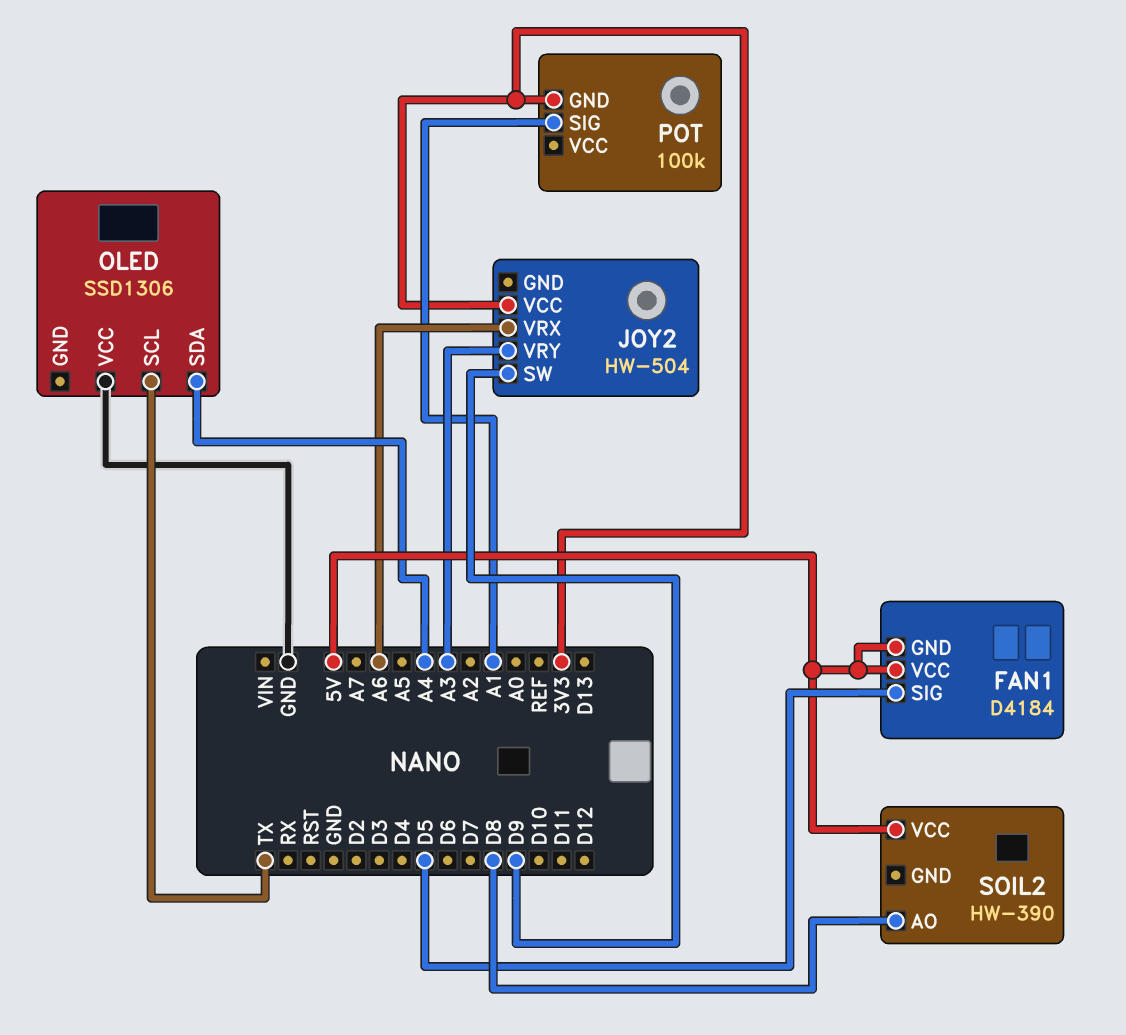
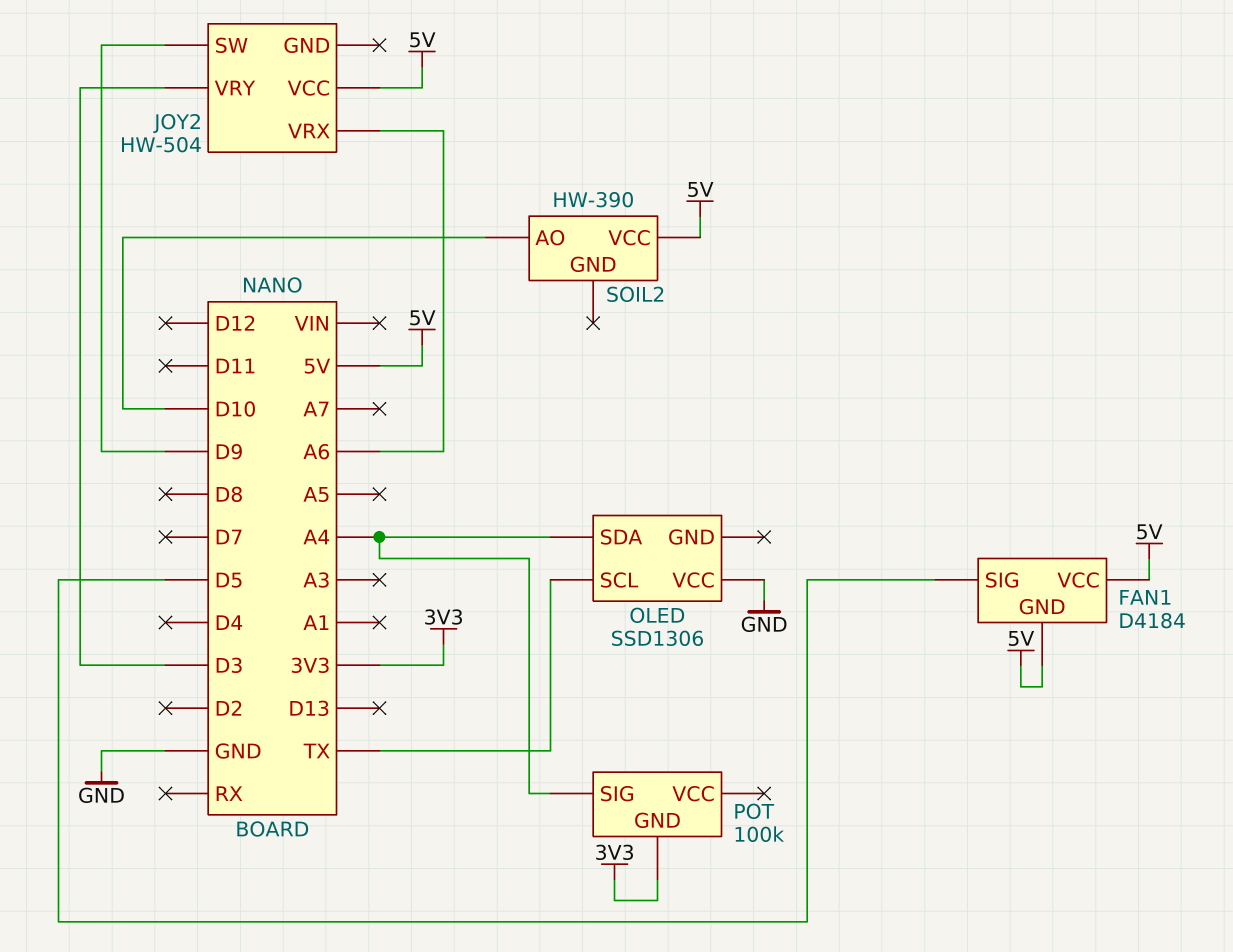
JOY2 pin VCC: 3V3 -> 5V
JOY2 pin VRY: A3 -> D3
POT pin SIG: A1 -> A4
SOIL2 pin AO: D8 -> D10

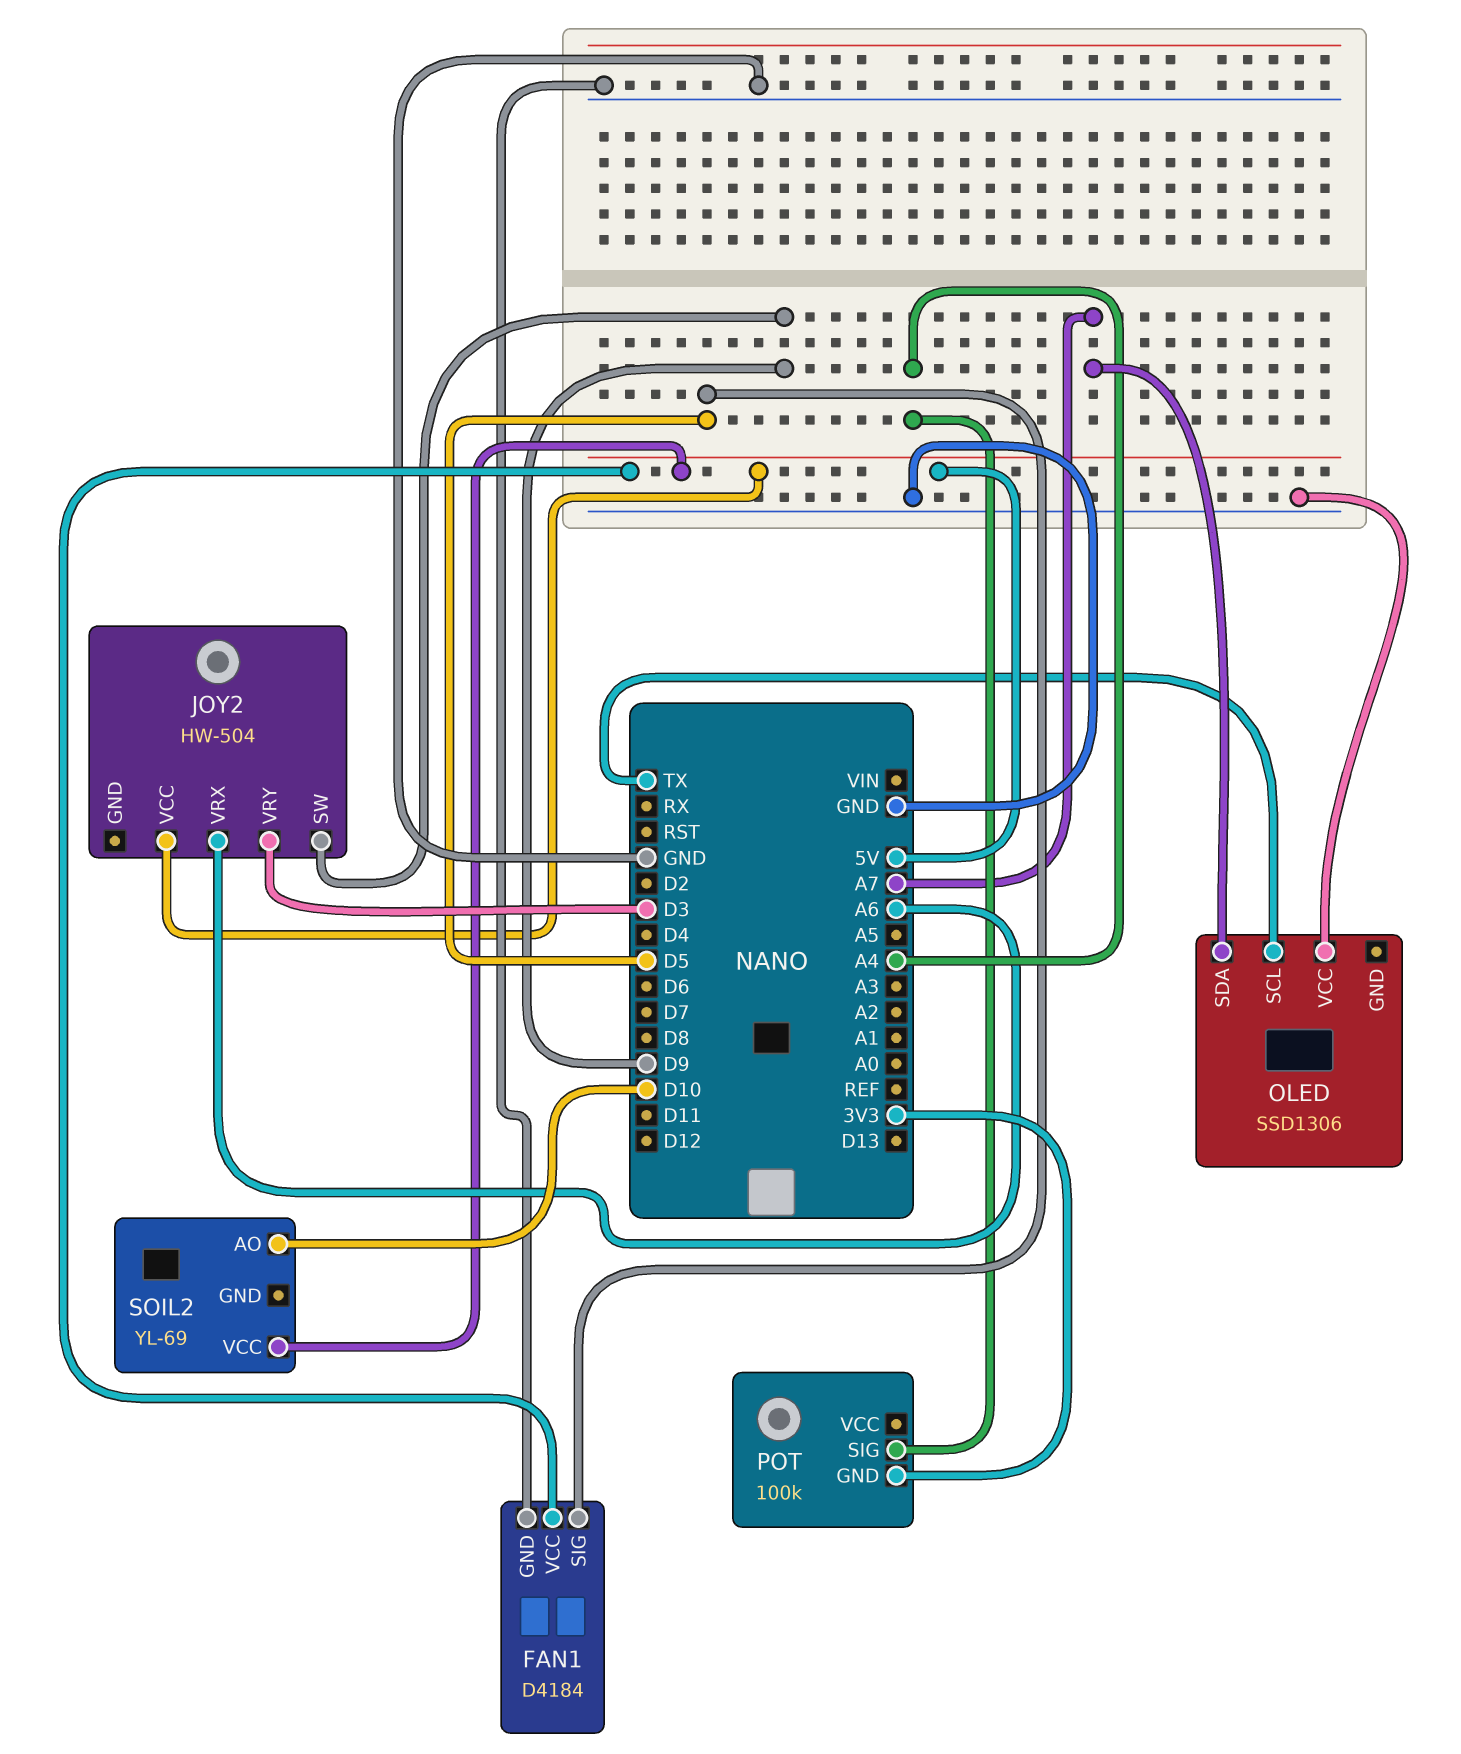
FAN1 pin GND: 5V -> GND
OLED pin SDA: A4 -> A7
SOIL2: HW-390 -> YL-69

